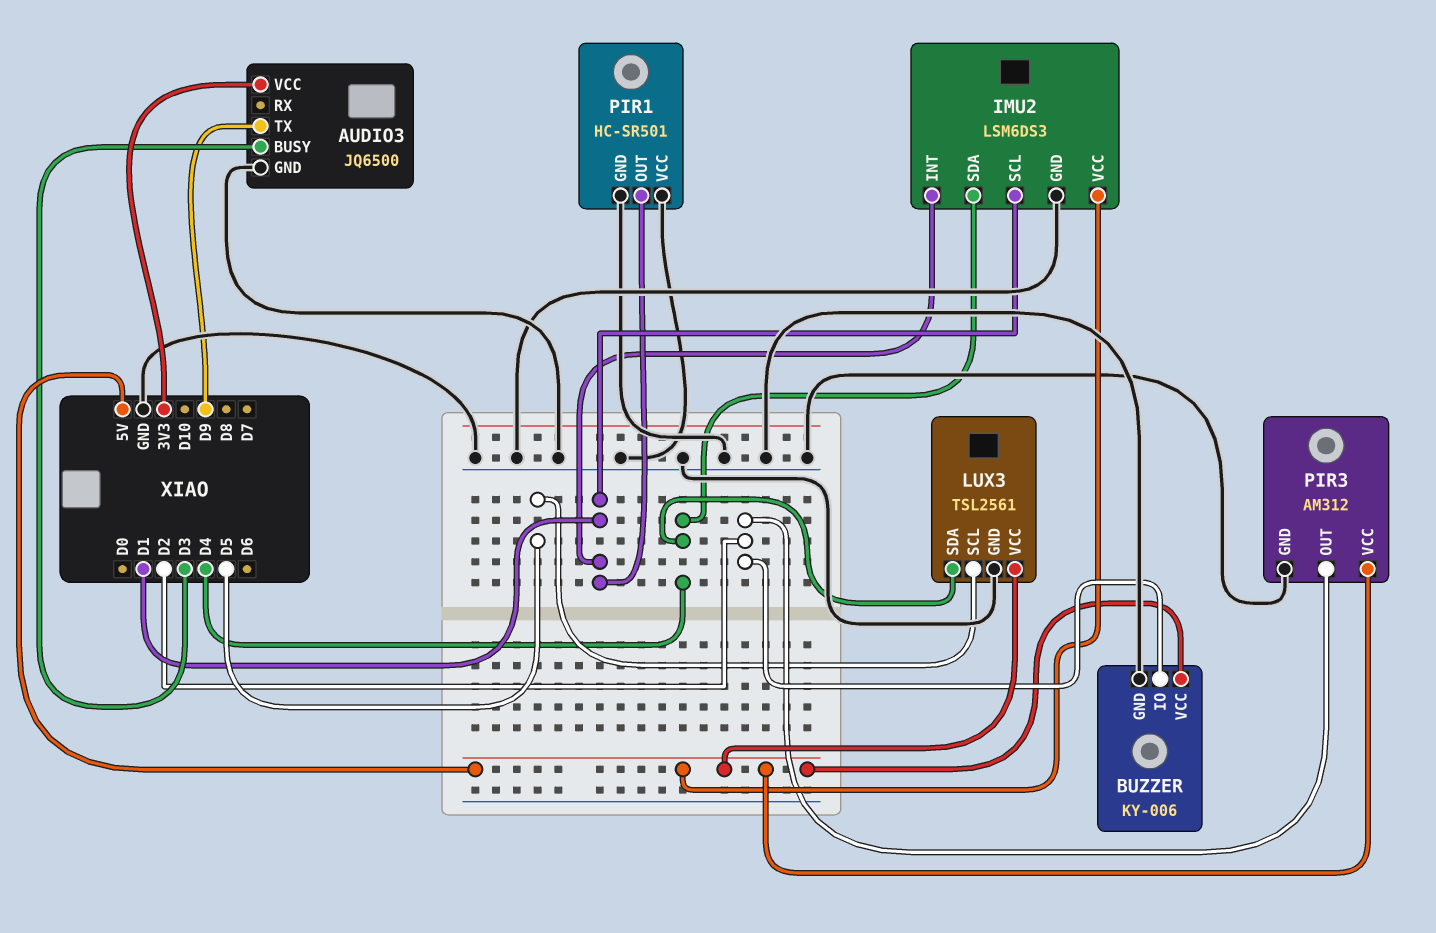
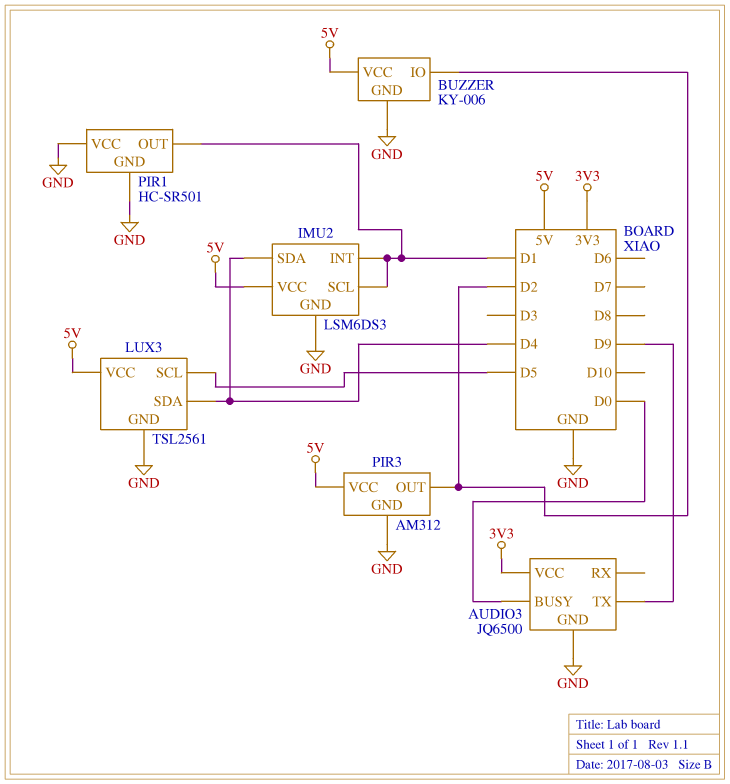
AUDIO3 pin BUSY: D3 -> D0

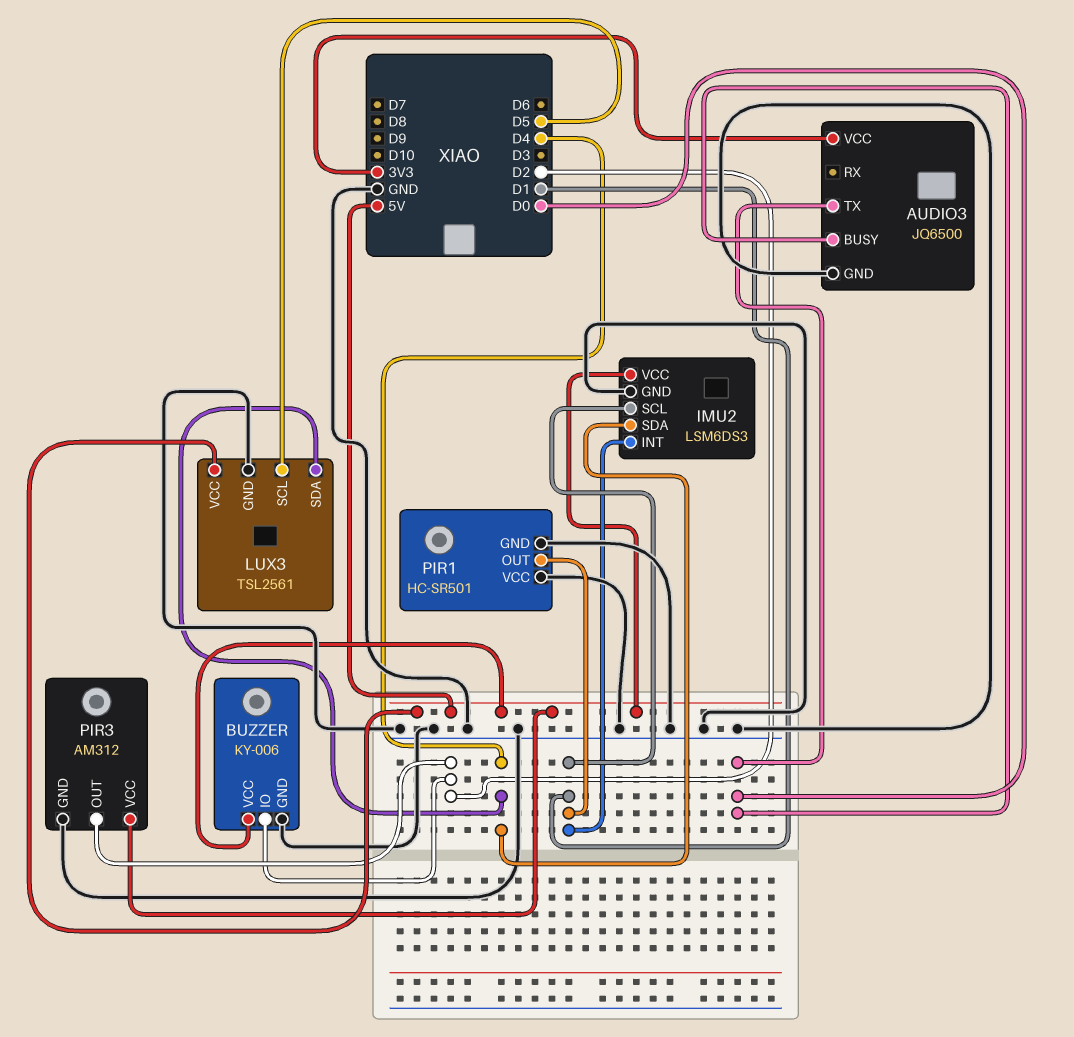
AUDIO3 pin TX: D9 -> D0

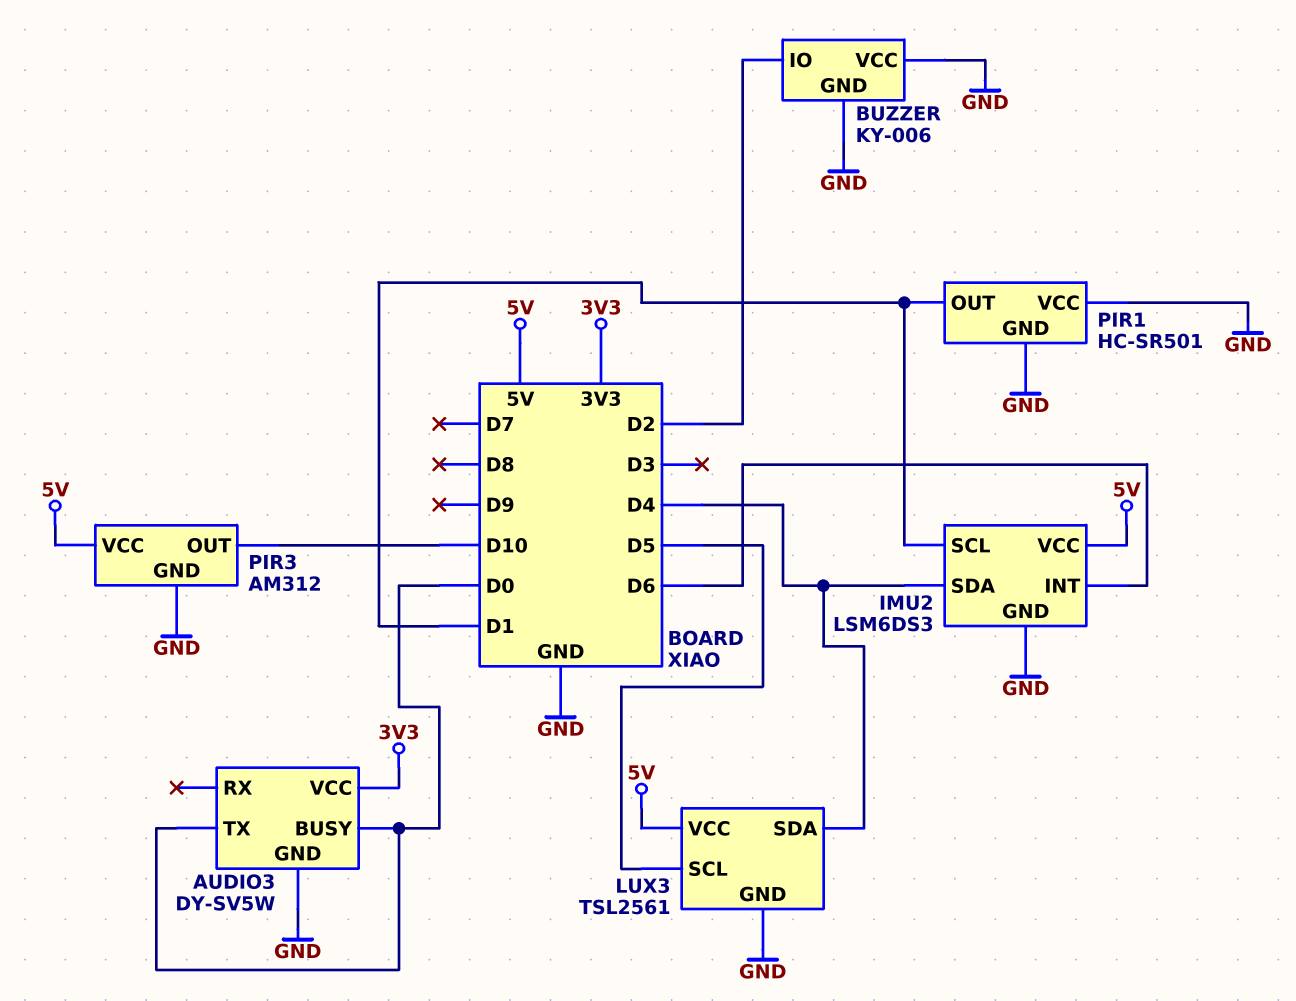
AUDIO3: JQ6500 -> DY-SV5W
BUZZER pin VCC: 5V -> GND
IMU2 pin INT: D1 -> D6
PIR3 pin OUT: D2 -> D10

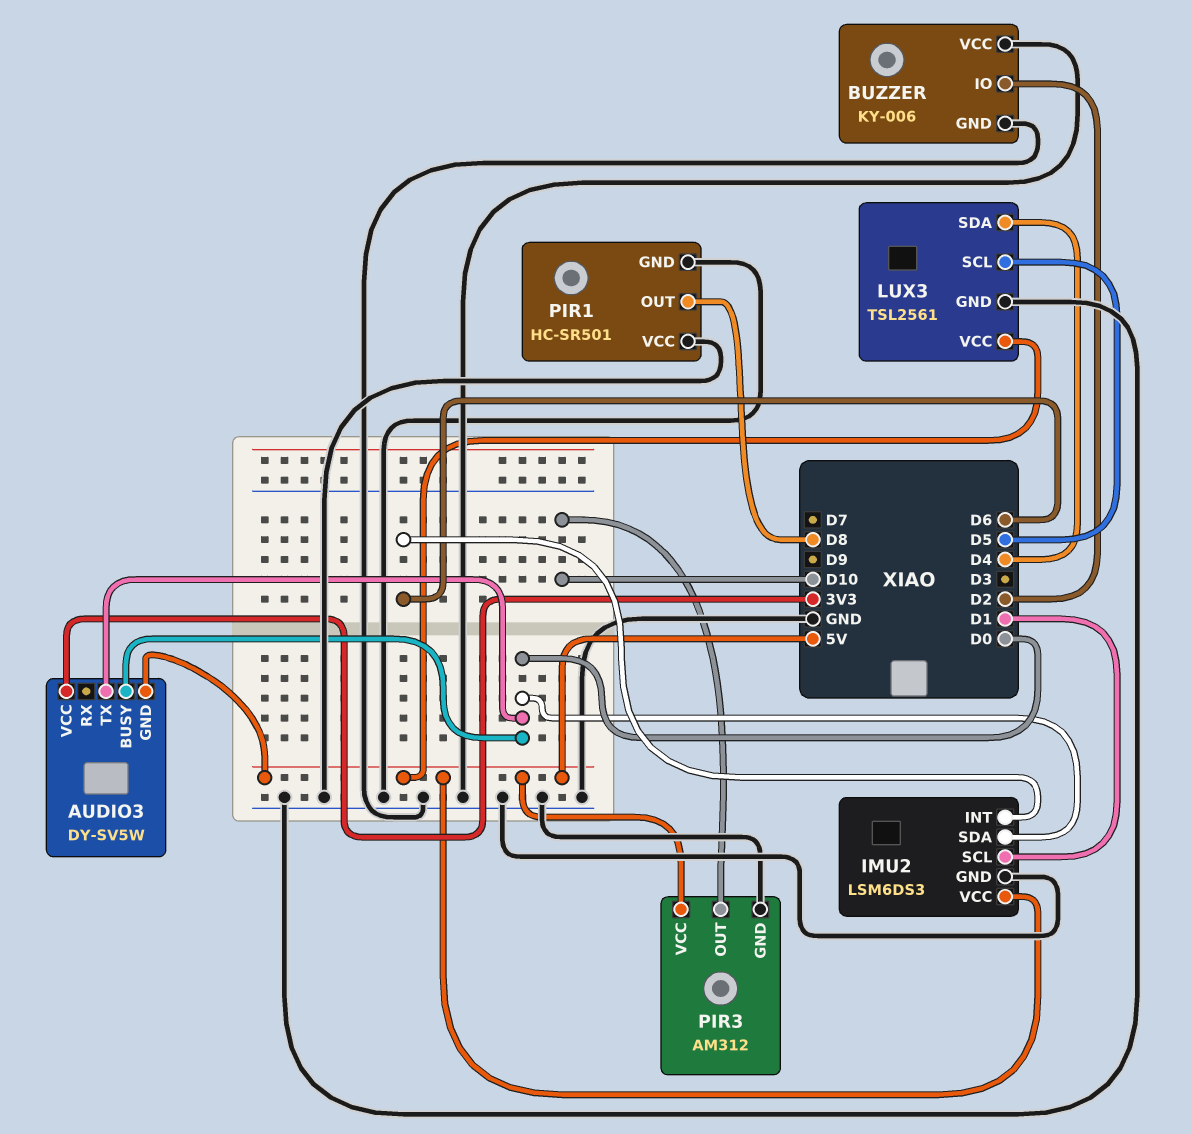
AUDIO3 pin GND: GND -> 5V
IMU2 pin SDA: D4 -> D0
PIR1 pin OUT: D1 -> D8

